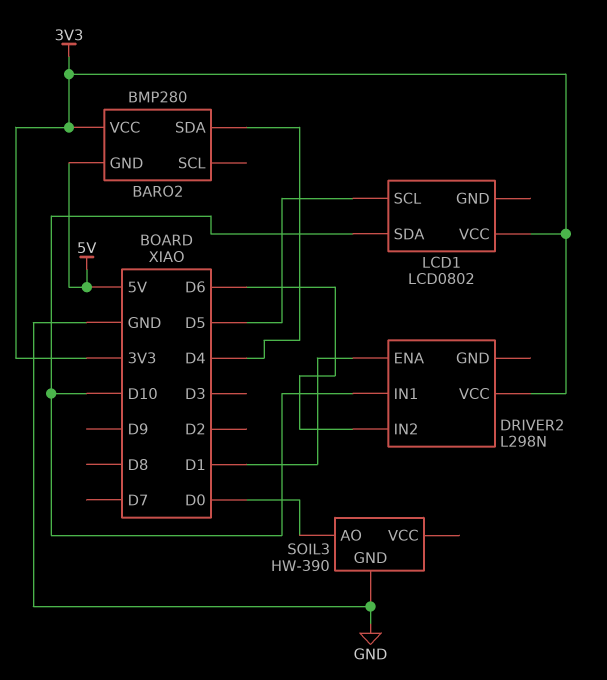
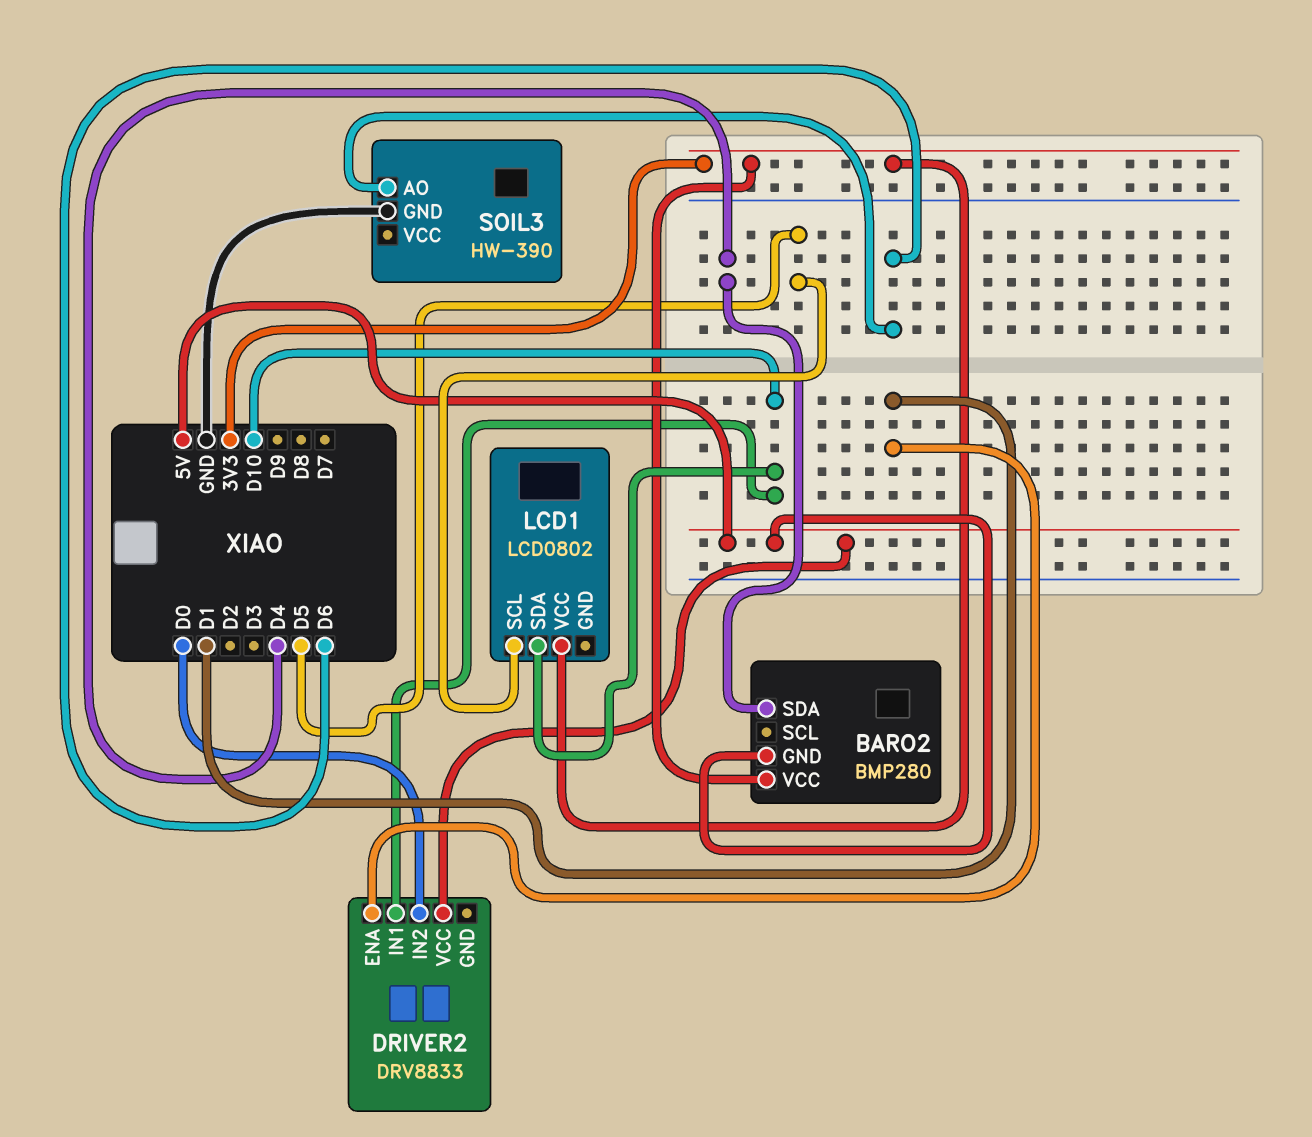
DRIVER2: L298N -> DRV8833
DRIVER2 pin IN2: D6 -> D0
DRIVER2 pin VCC: 3V3 -> 5V
SOIL3 pin AO: D0 -> D6

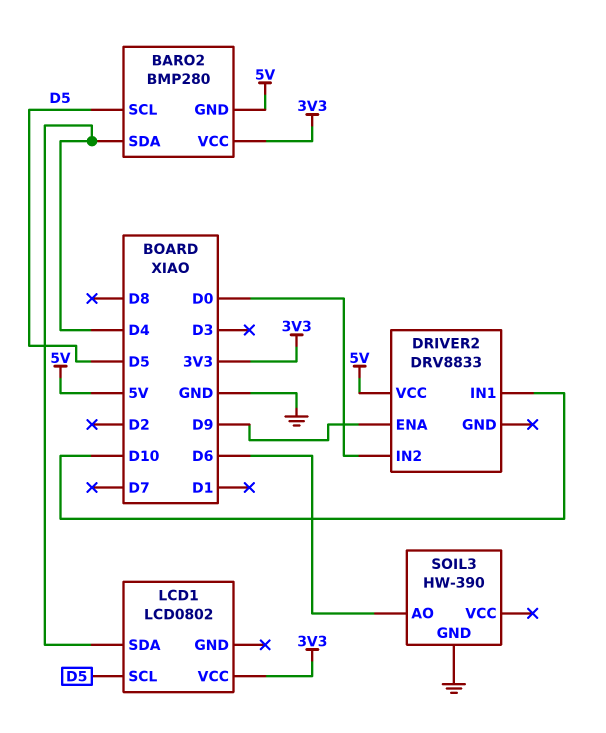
BARO2 pin SCL: none -> D5
DRIVER2 pin ENA: D1 -> D9
LCD1 pin SDA: D10 -> D4

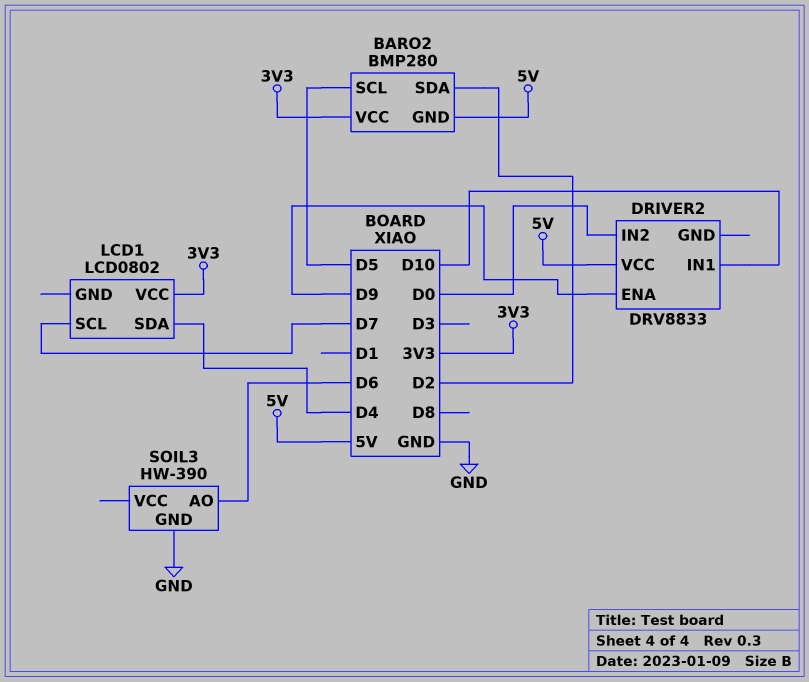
BARO2 pin SDA: D4 -> D2
LCD1 pin SCL: D5 -> D7

